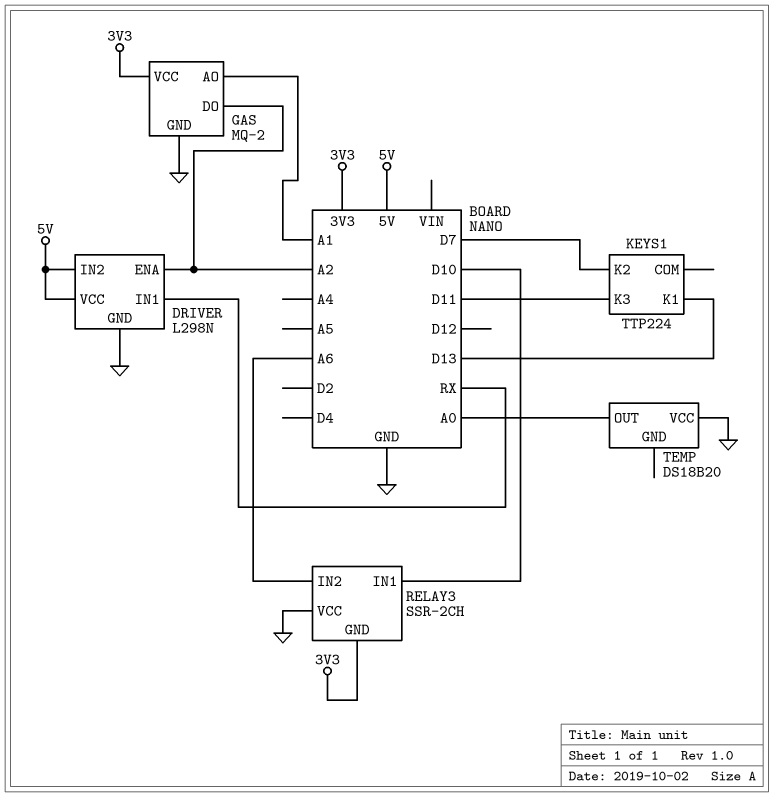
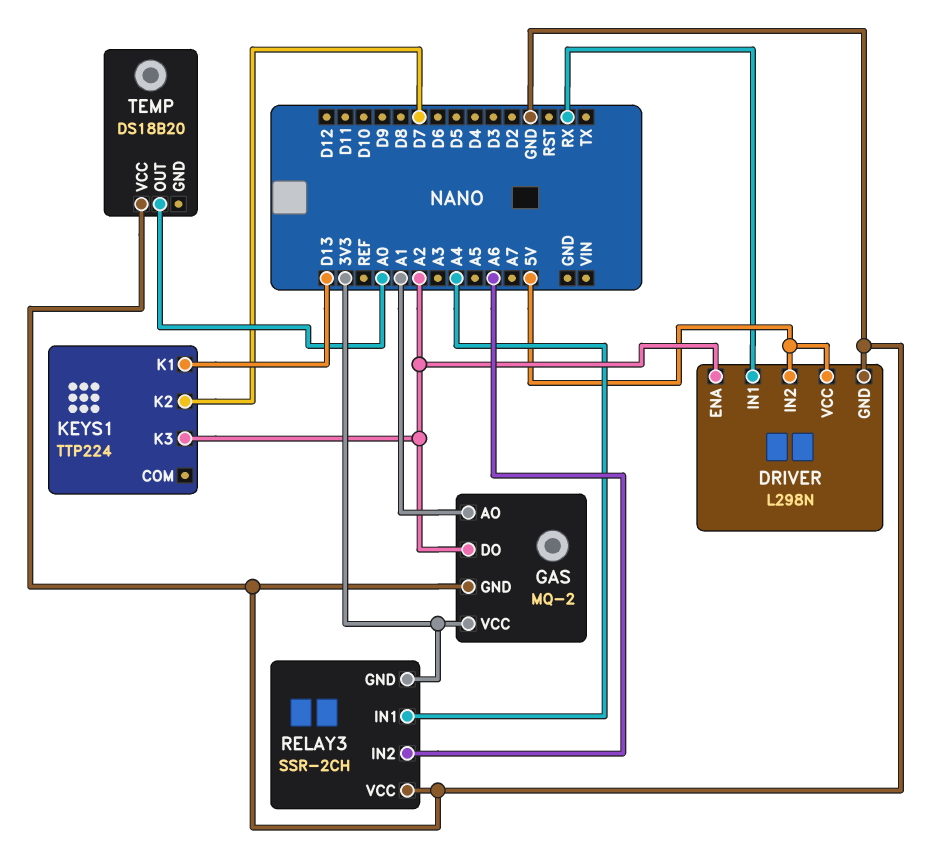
KEYS1 pin K3: D11 -> A2
RELAY3 pin IN1: D10 -> A4

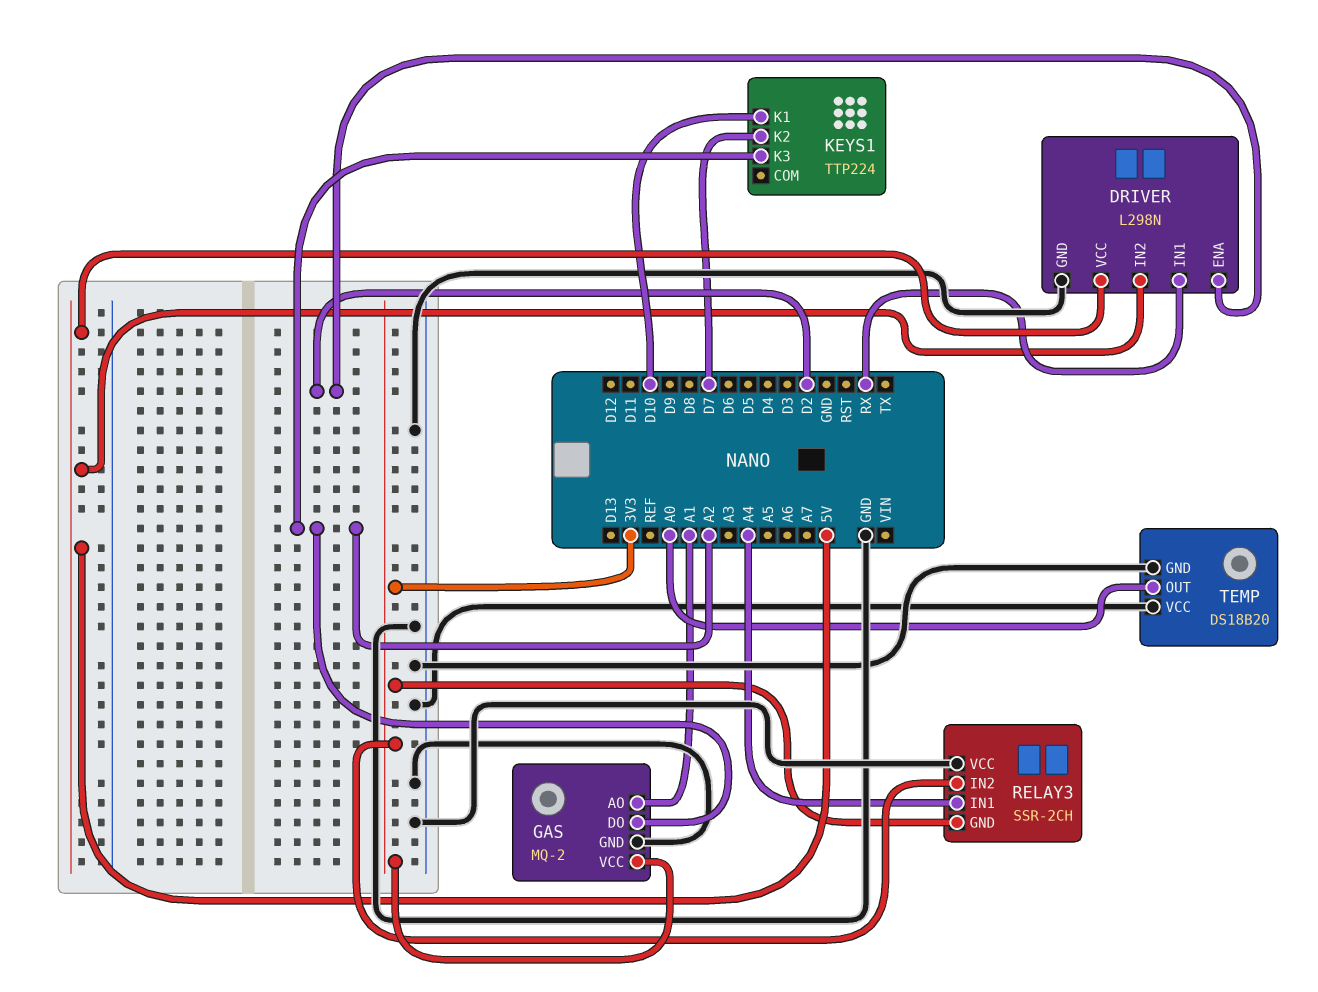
DRIVER pin ENA: A2 -> D2
KEYS1 pin K1: D13 -> D10
RELAY3 pin IN2: A6 -> 3V3
TEMP pin GND: none -> GND

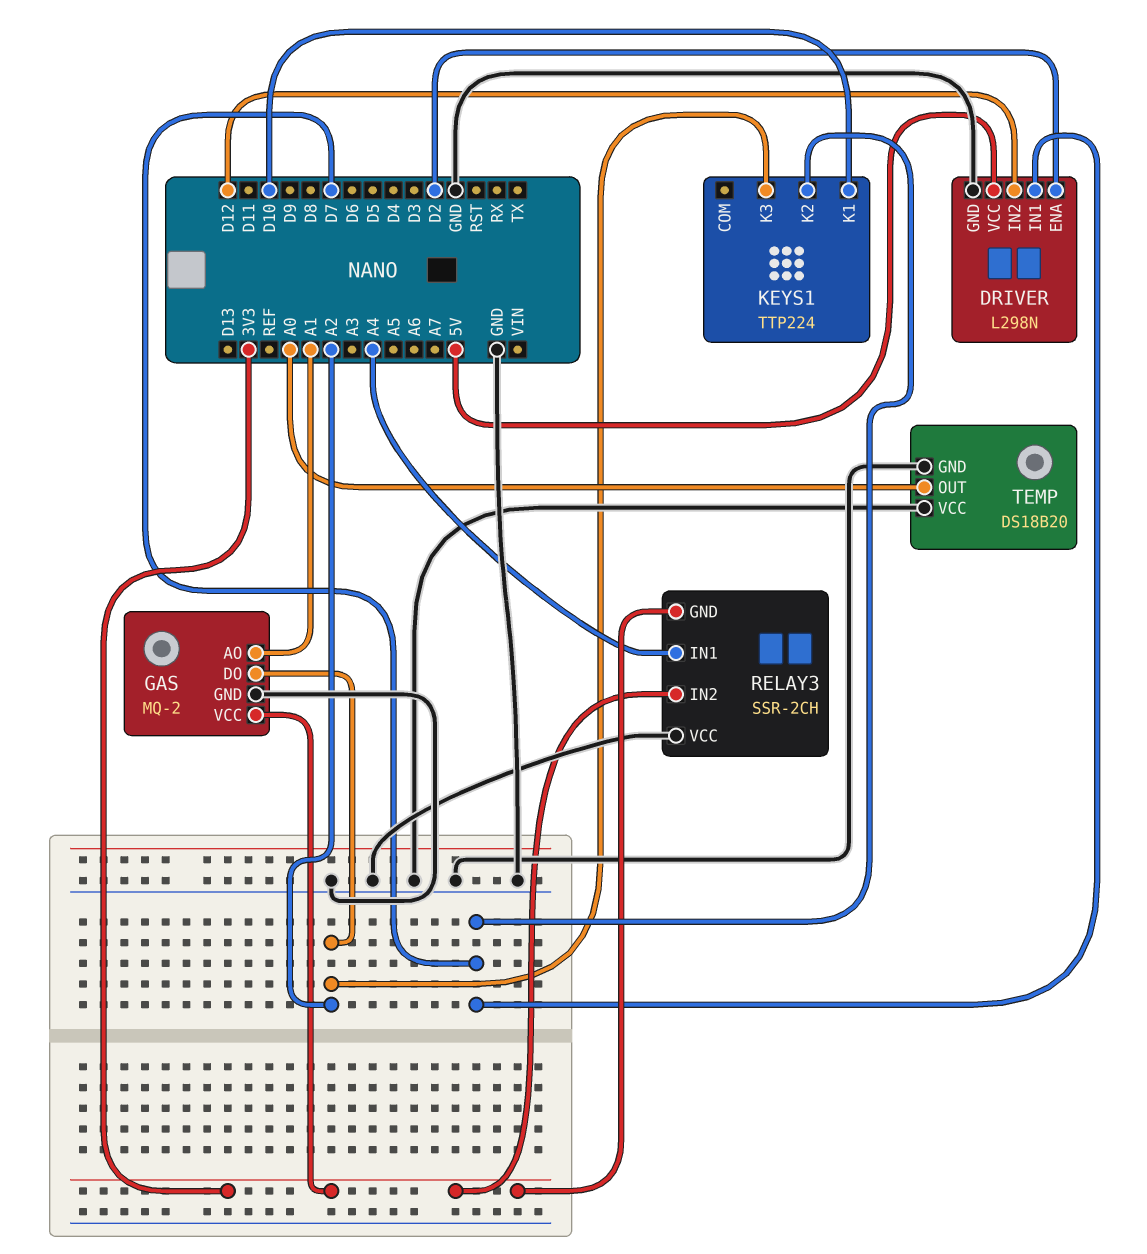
DRIVER pin IN1: RX -> D7
DRIVER pin IN2: 5V -> D12

